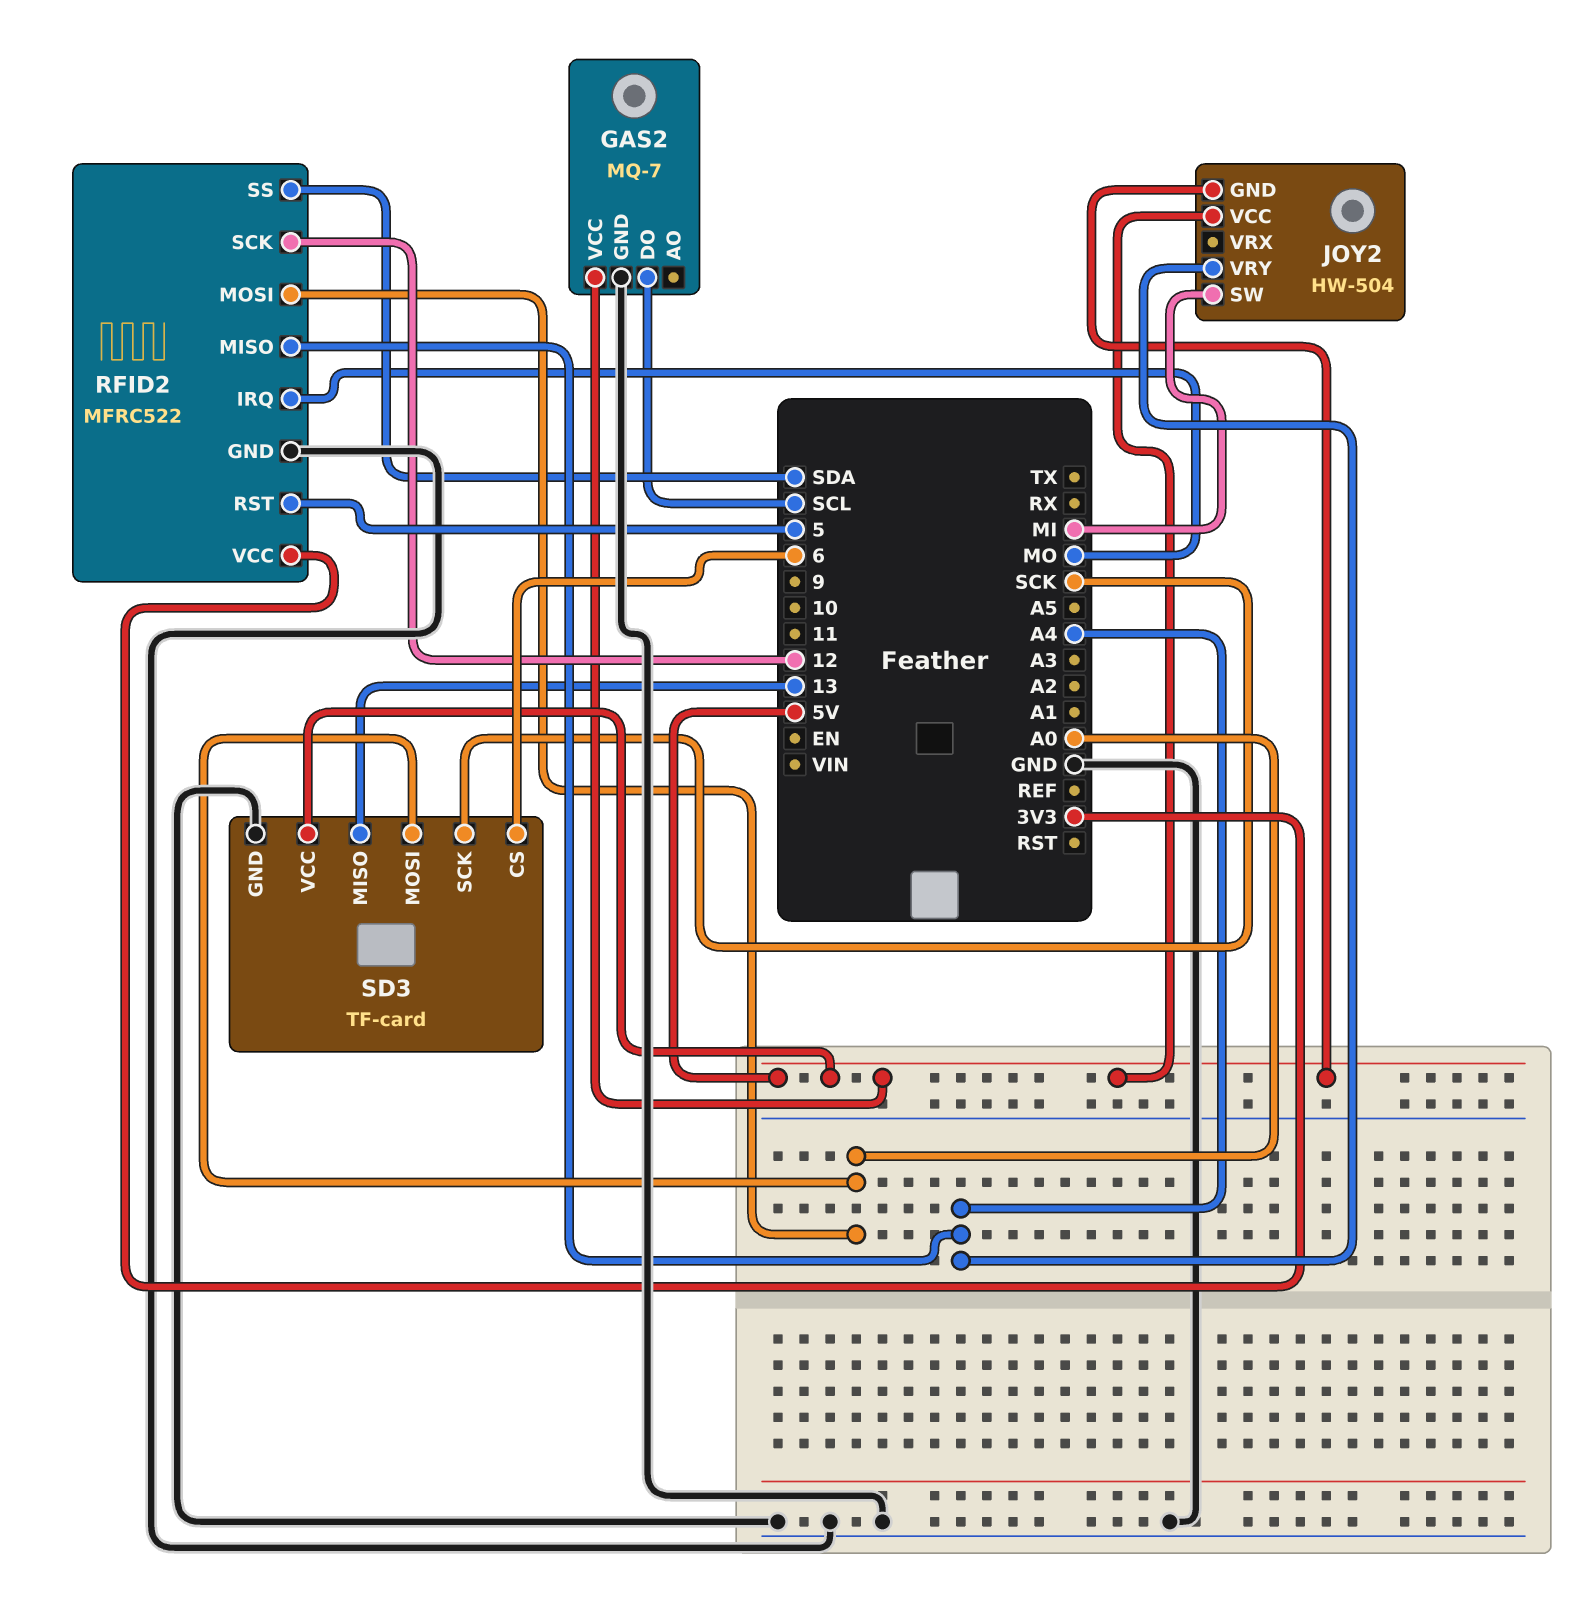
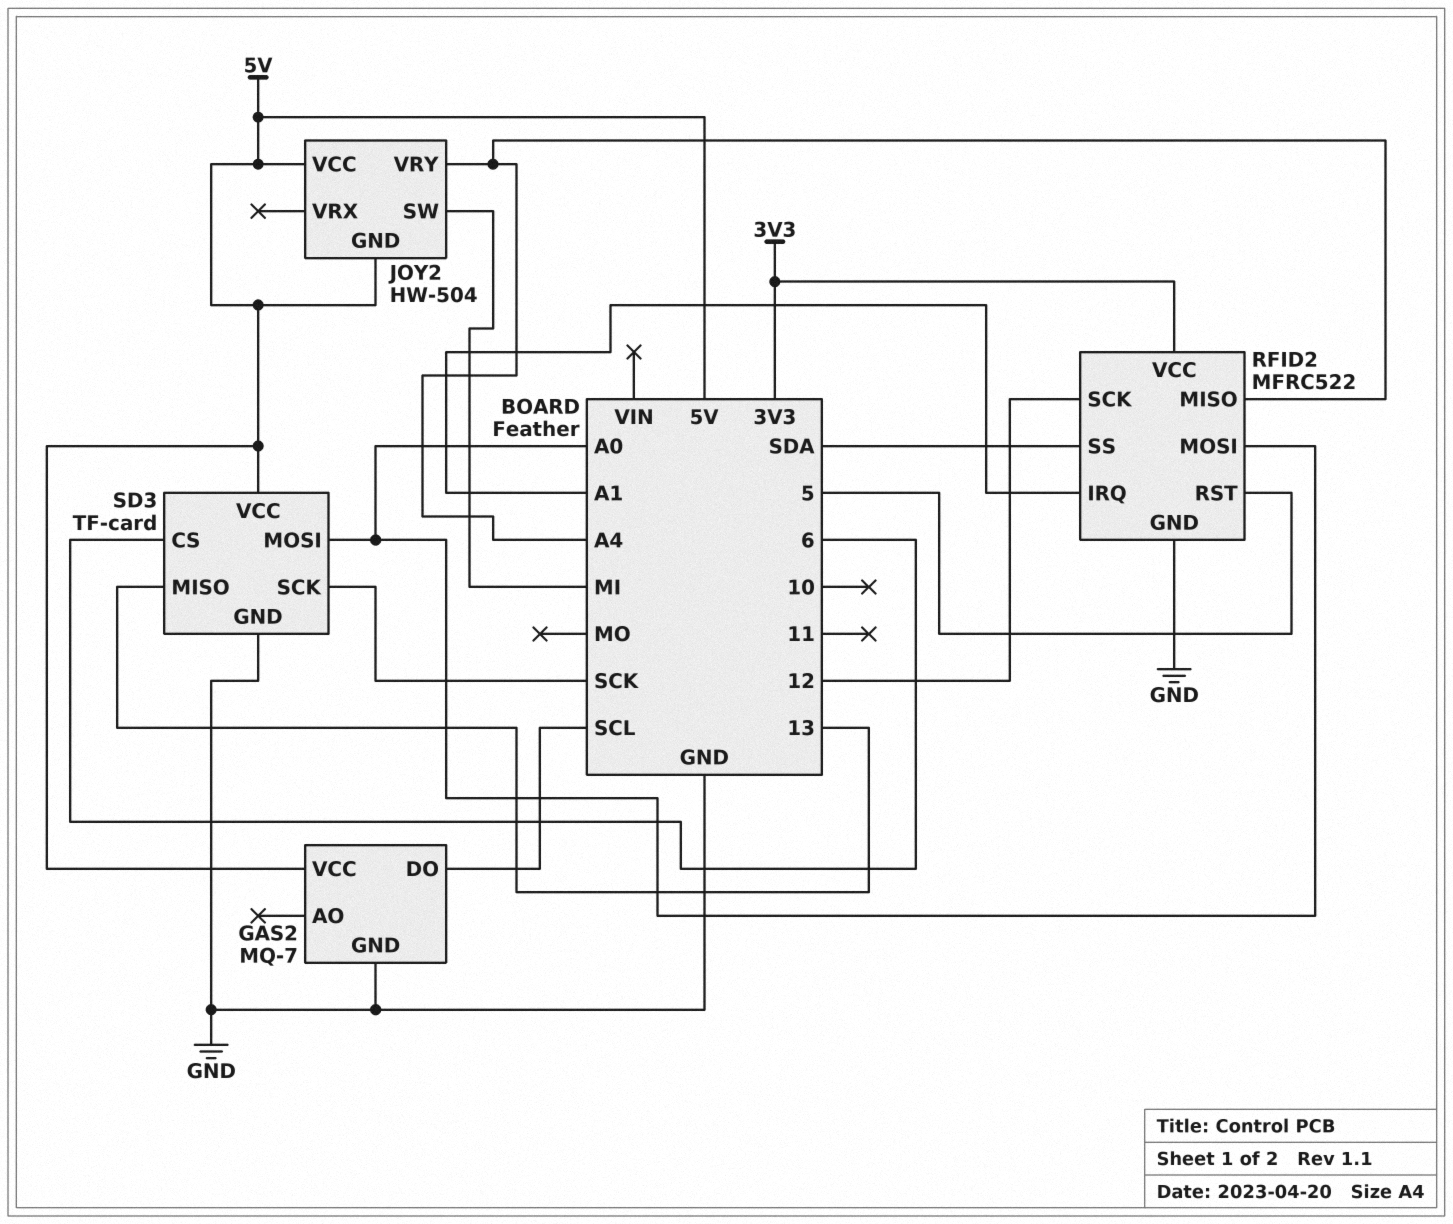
RFID2 pin IRQ: MO -> A1

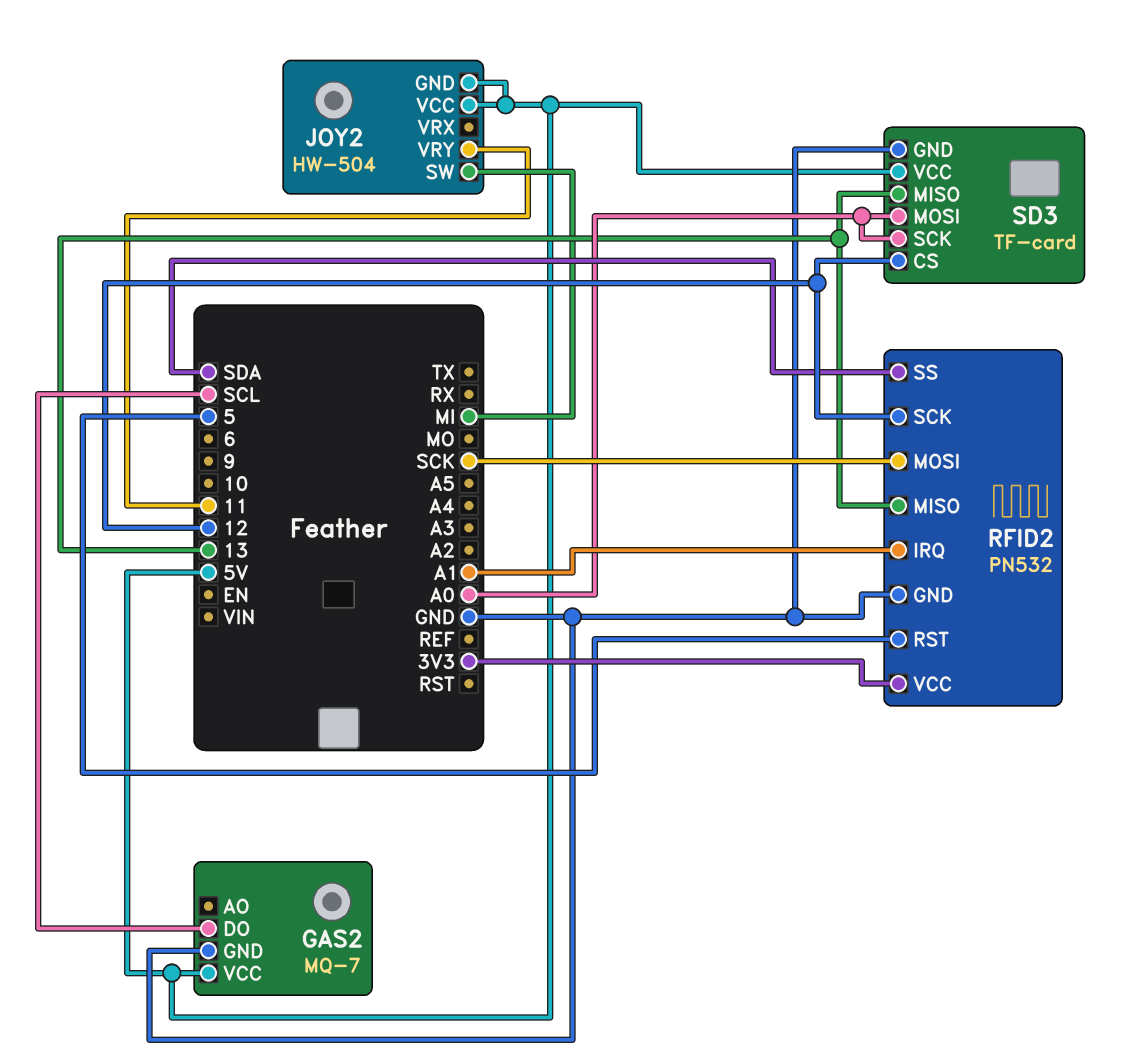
JOY2 pin VRY: A4 -> 11
RFID2: MFRC522 -> PN532
RFID2 pin MISO: A4 -> 13
RFID2 pin MOSI: A0 -> SCK
SD3 pin CS: 6 -> 12
SD3 pin SCK: SCK -> A0

